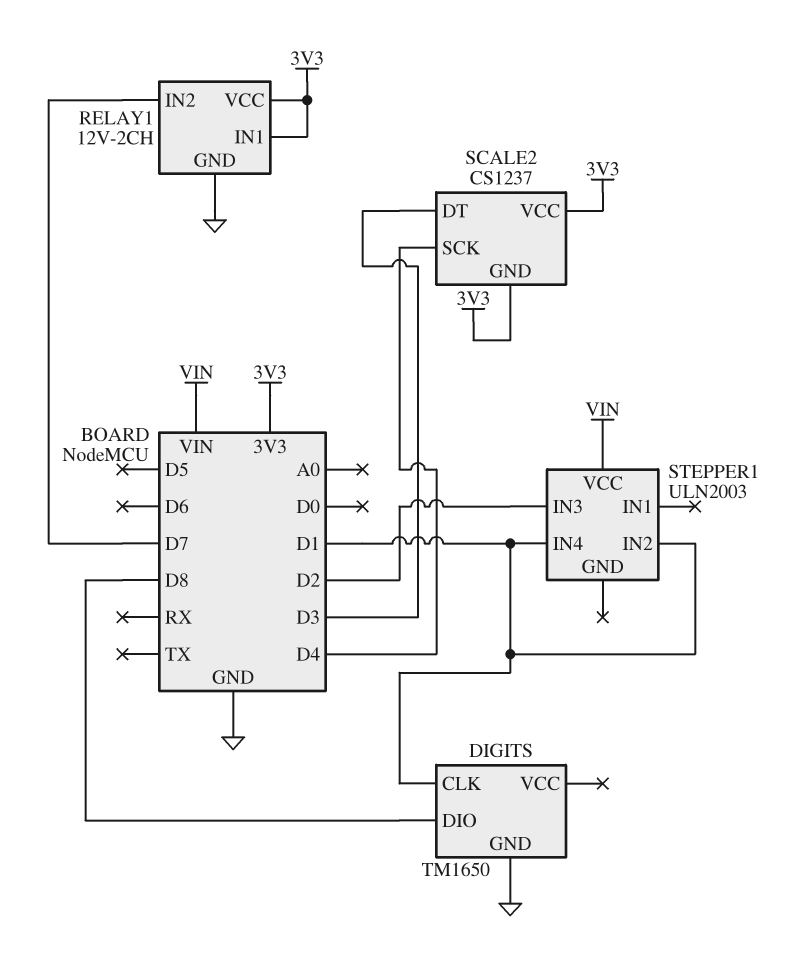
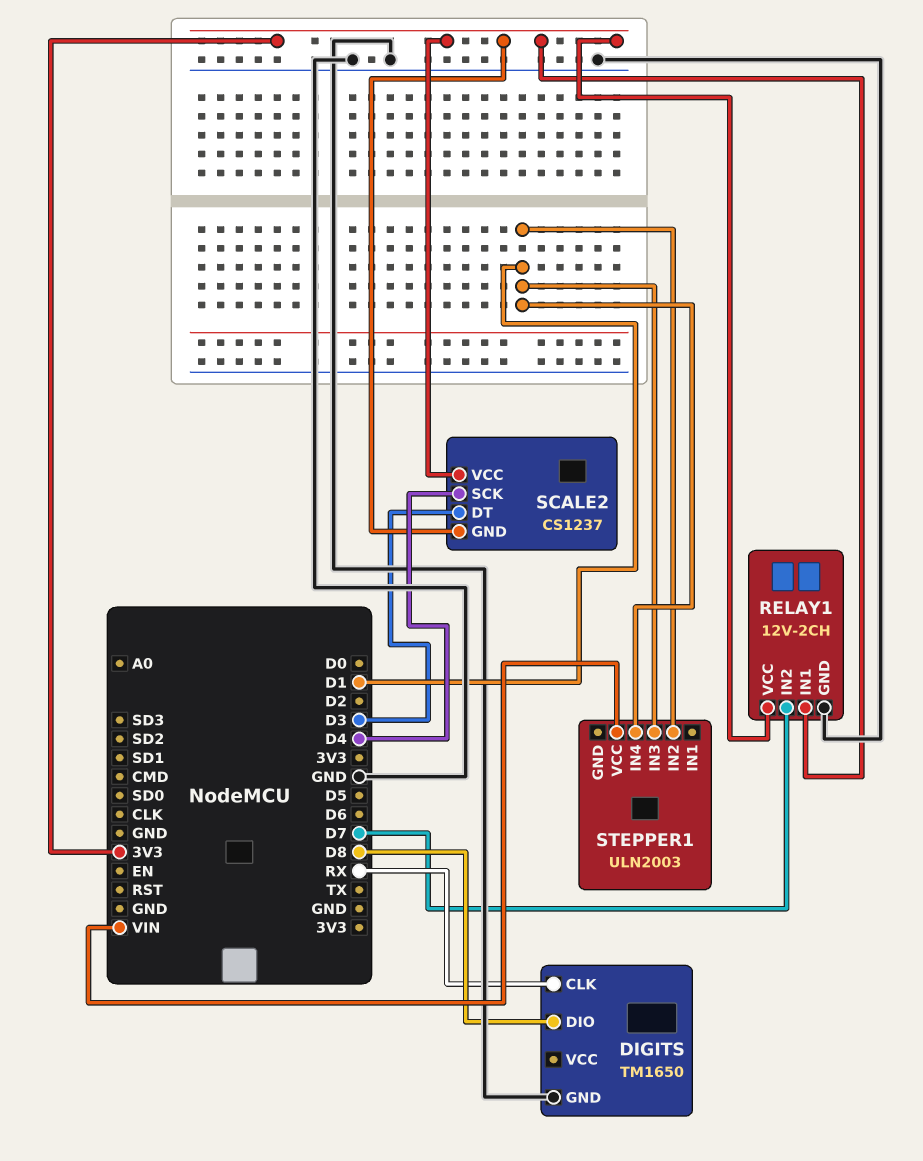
DIGITS pin CLK: D1 -> RX
STEPPER1 pin IN3: D2 -> D1

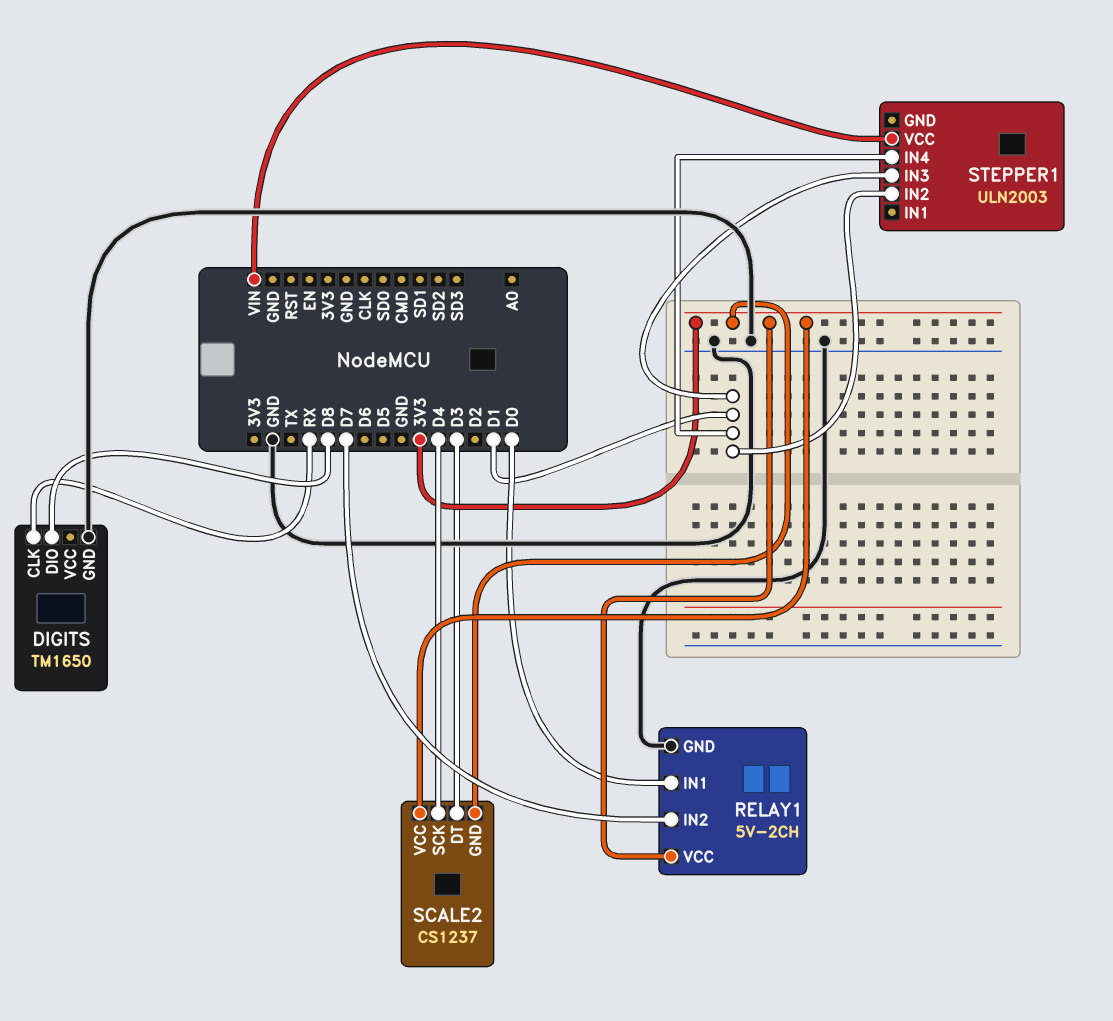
RELAY1: 12V-2CH -> 5V-2CH
RELAY1 pin IN1: 3V3 -> D0

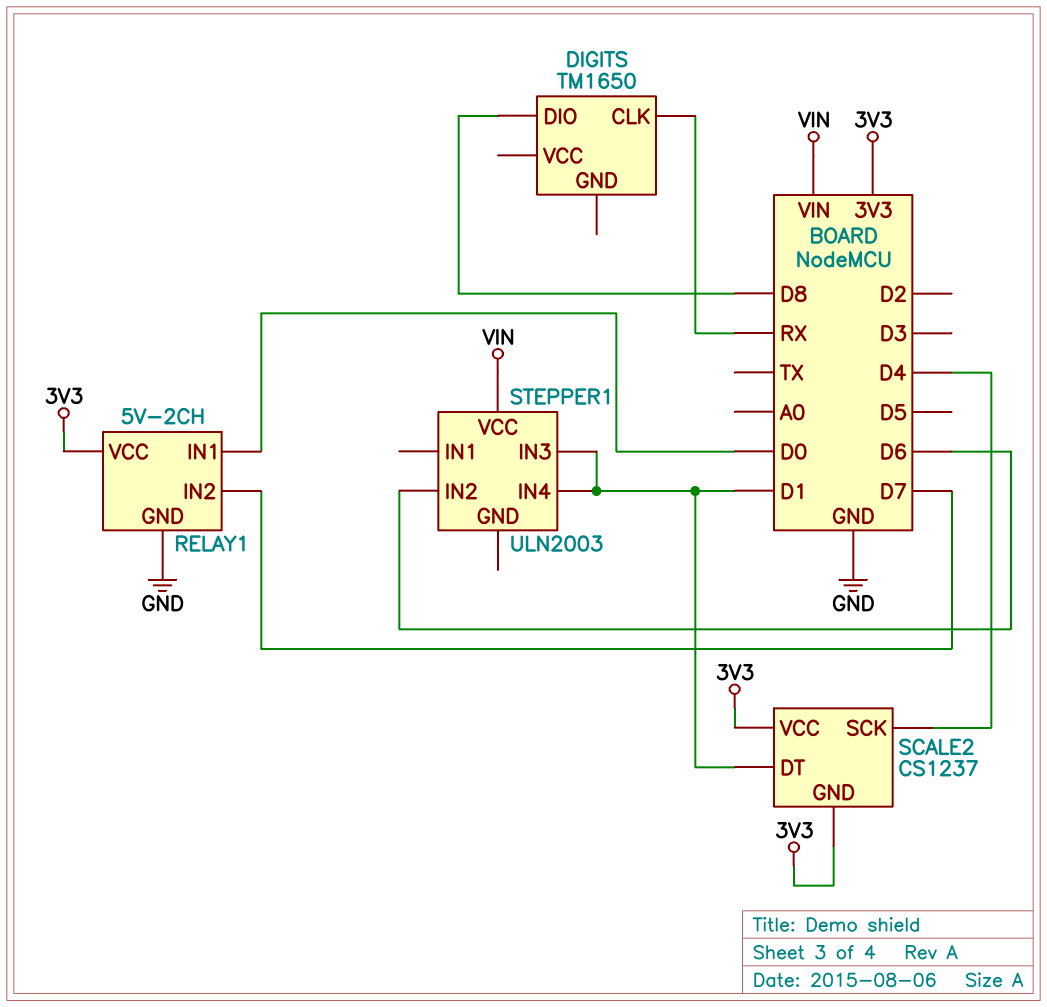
DIGITS pin GND: GND -> none
SCALE2 pin DT: D3 -> D1
STEPPER1 pin IN2: D1 -> D6

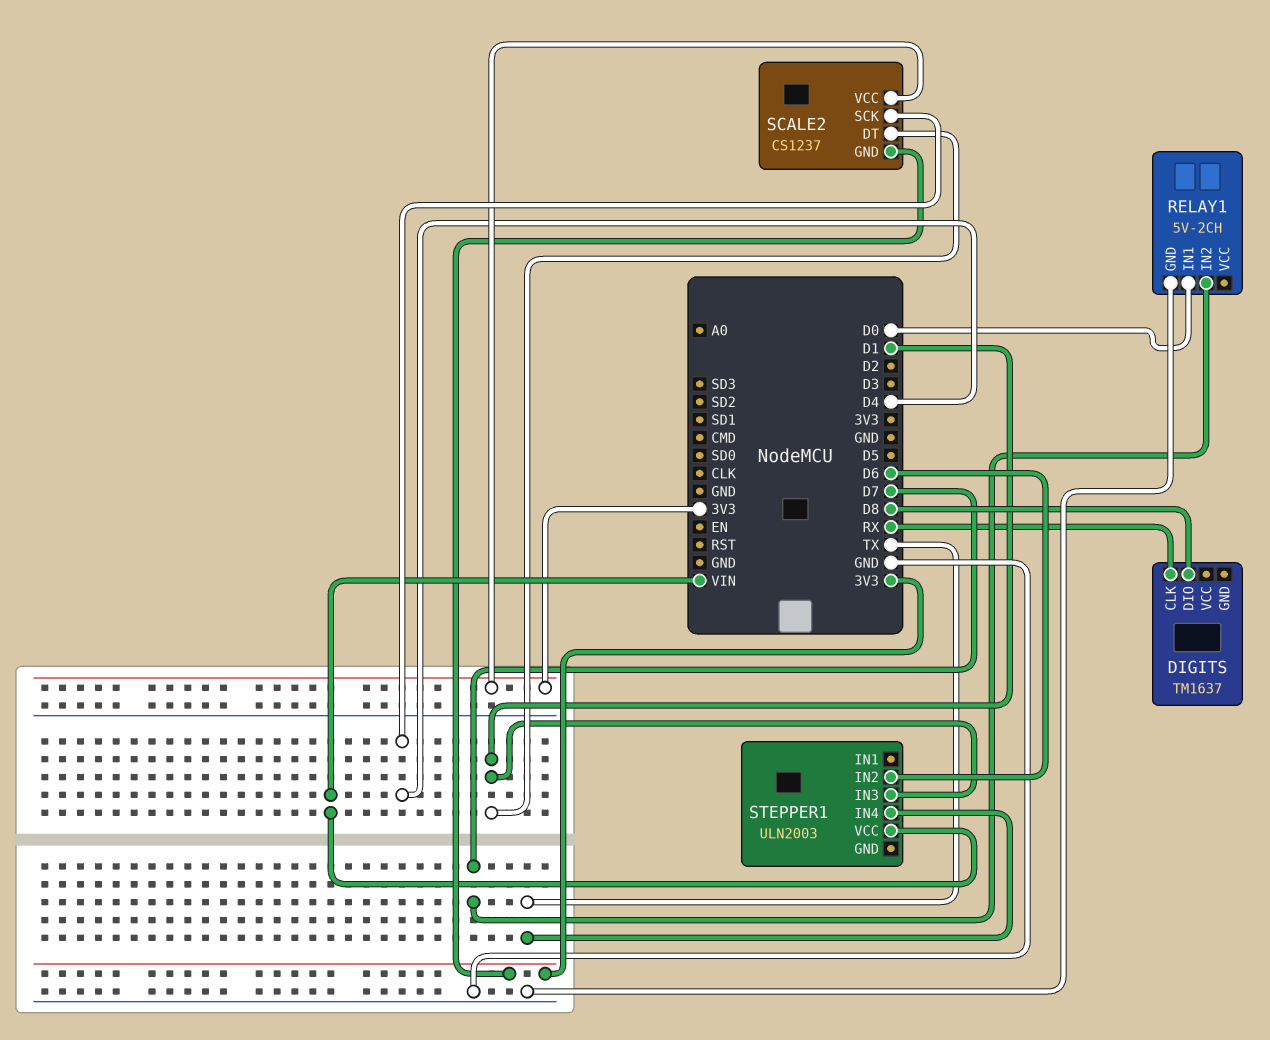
DIGITS: TM1650 -> TM1637
RELAY1 pin VCC: 3V3 -> none
STEPPER1 pin IN4: D1 -> TX

